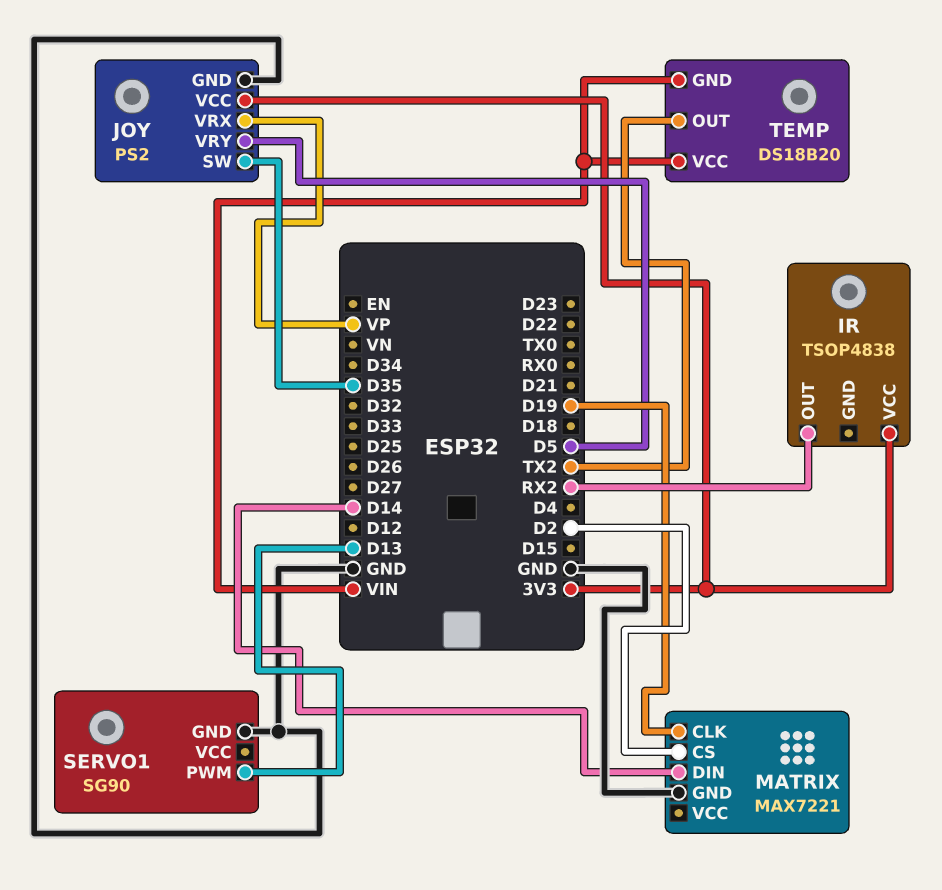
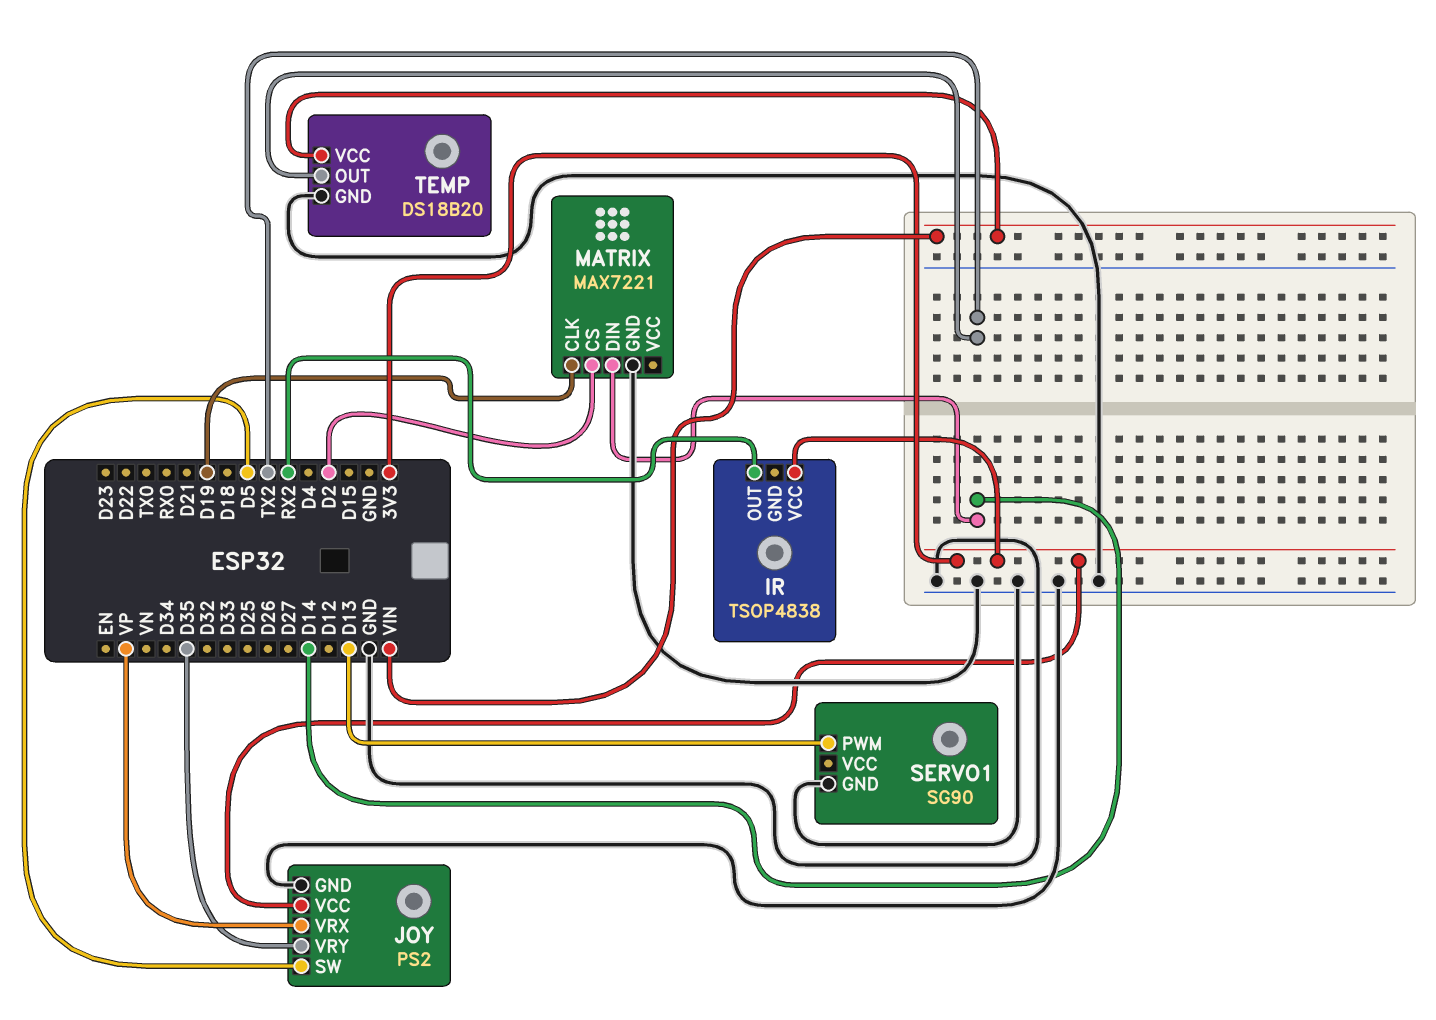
JOY pin SW: D35 -> D5
JOY pin VRY: D5 -> D35
TEMP pin GND: VIN -> GND

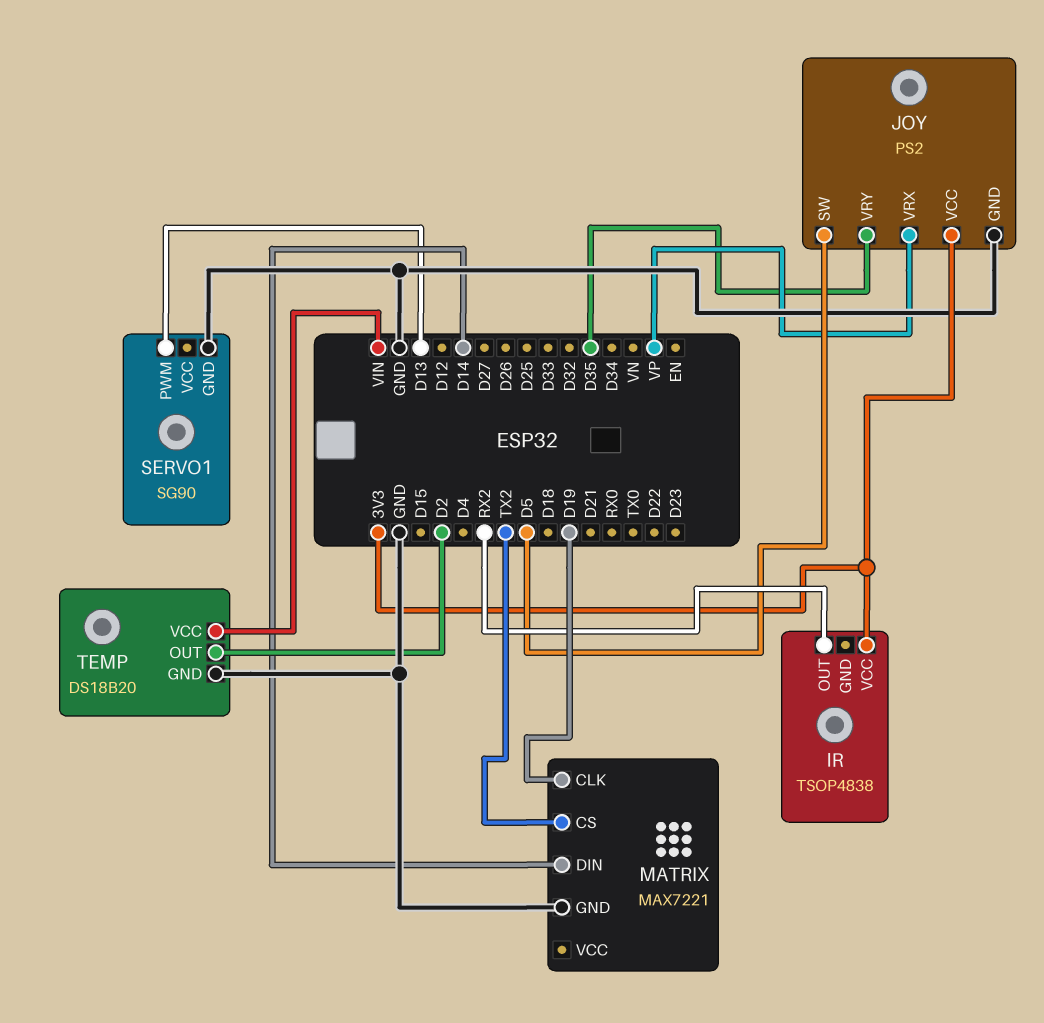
MATRIX pin CS: D2 -> TX2
TEMP pin OUT: TX2 -> D2

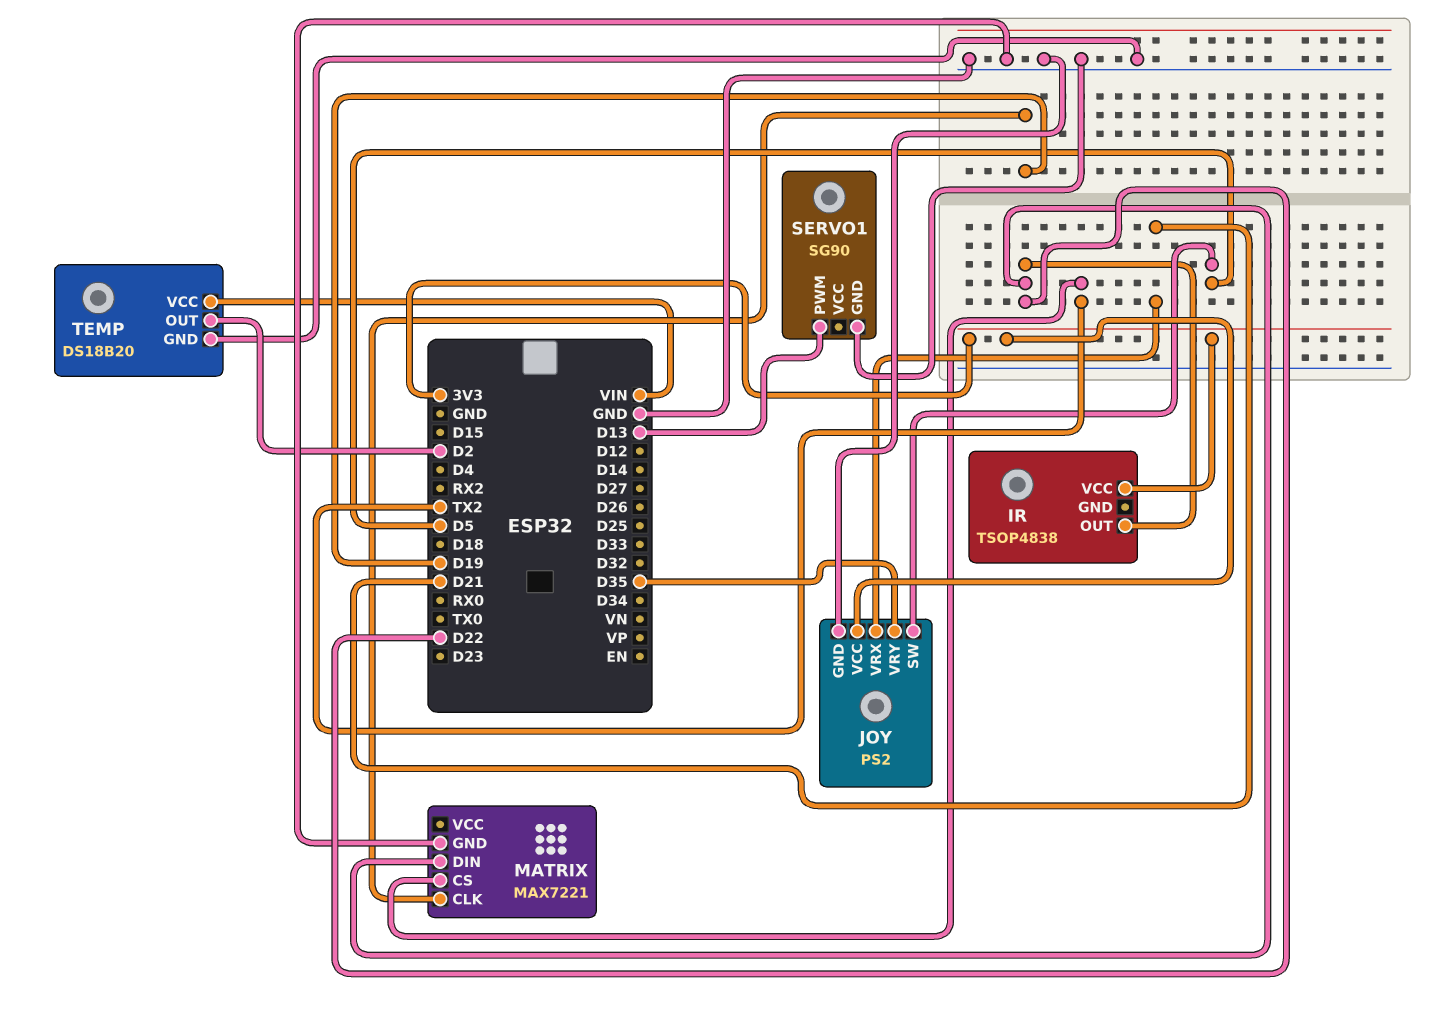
IR pin OUT: RX2 -> D22
JOY pin VRX: VP -> D21
MATRIX pin DIN: D14 -> D22

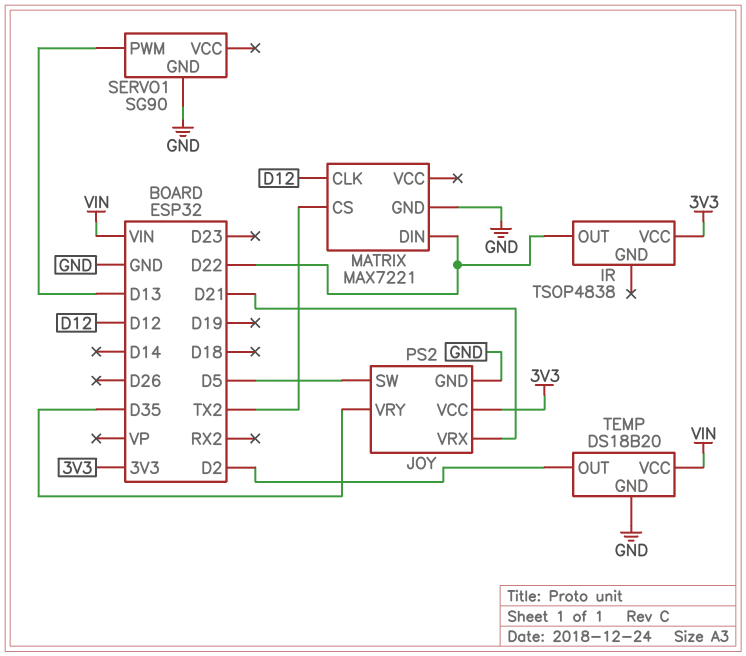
MATRIX pin CLK: D19 -> D12

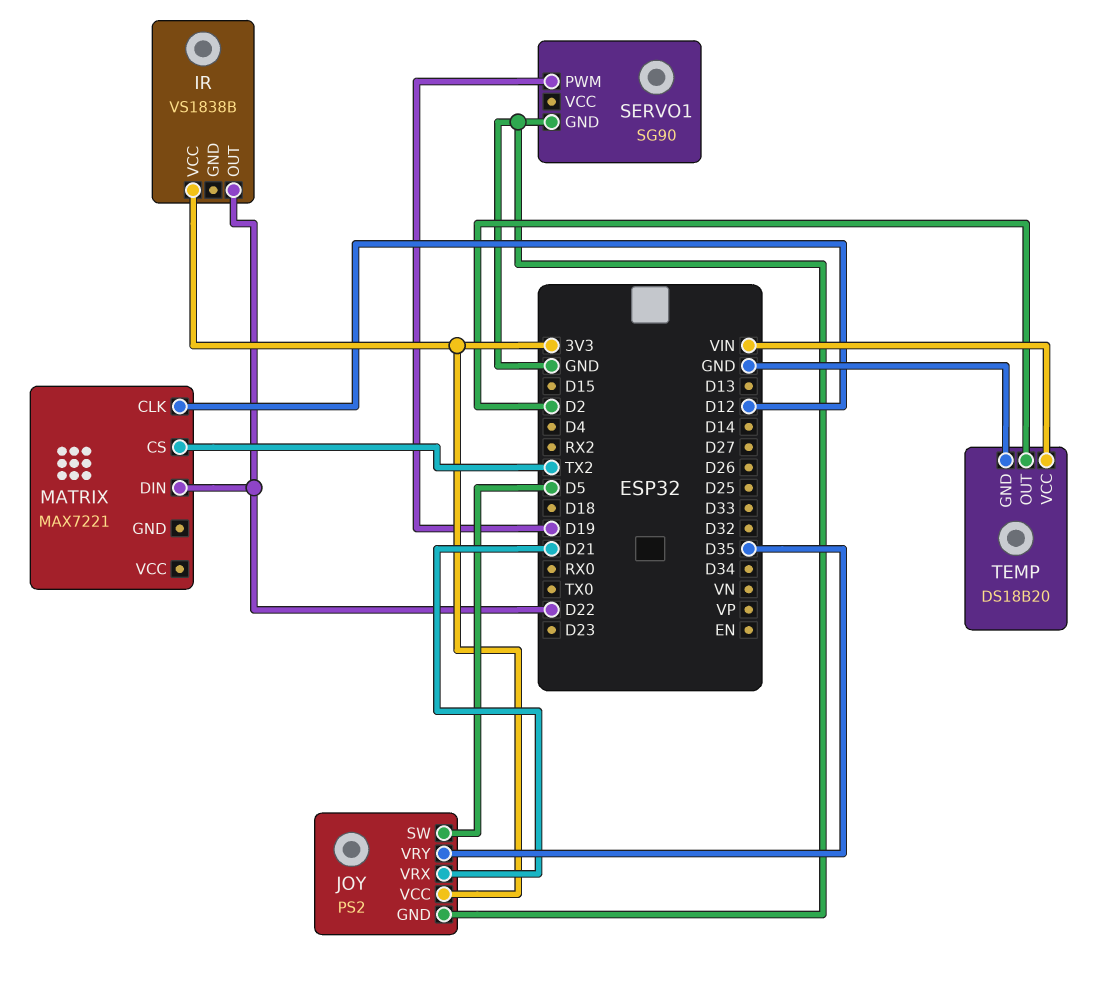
IR: TSOP4838 -> VS1838B
MATRIX pin GND: GND -> none
SERVO1 pin PWM: D13 -> D19

